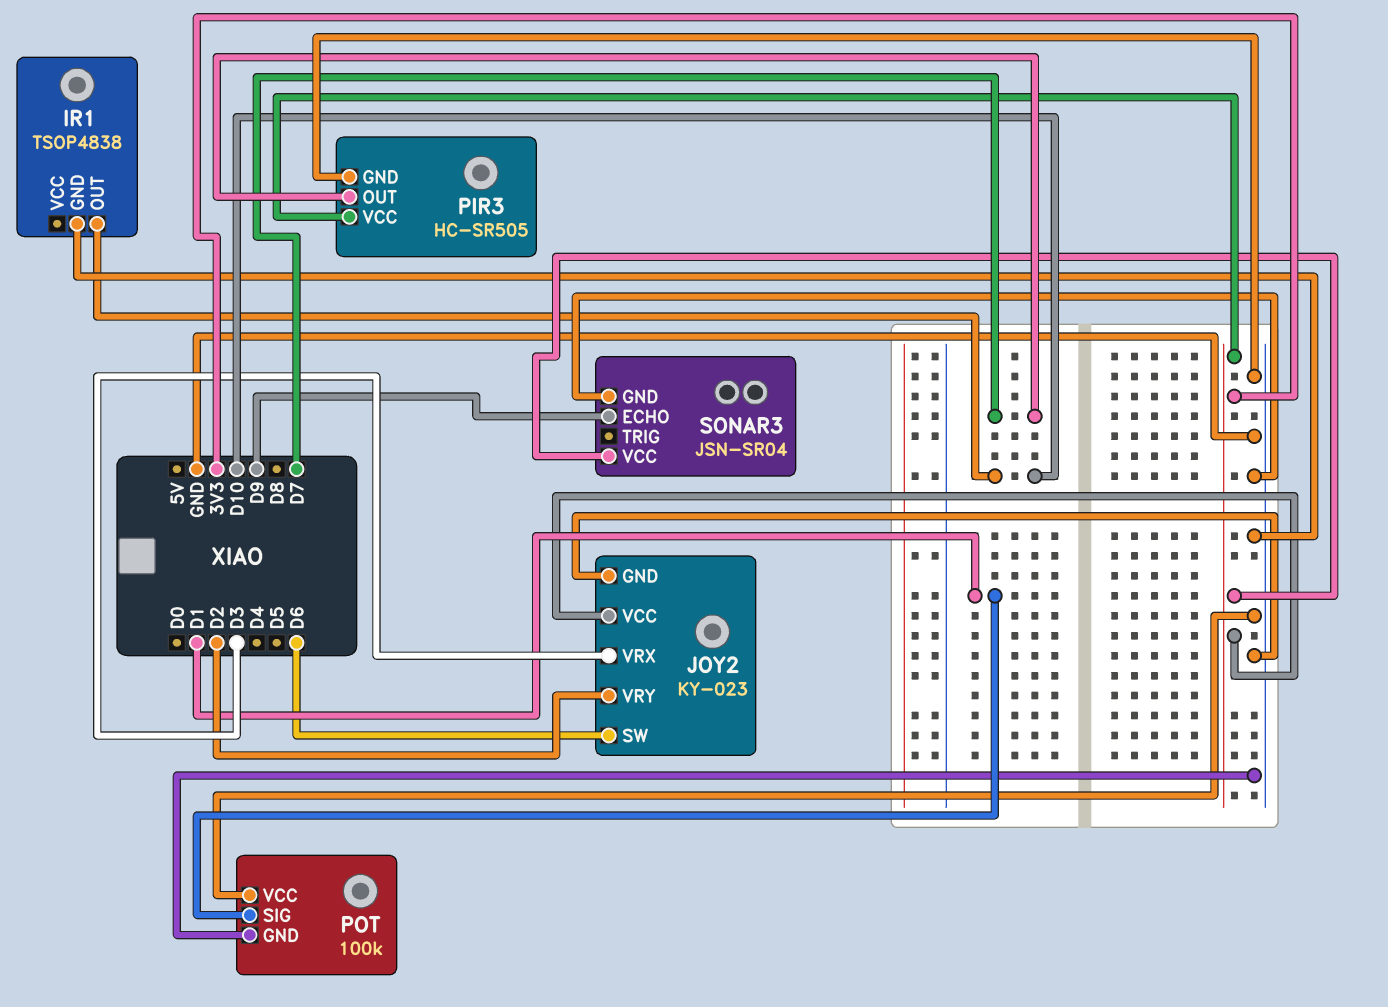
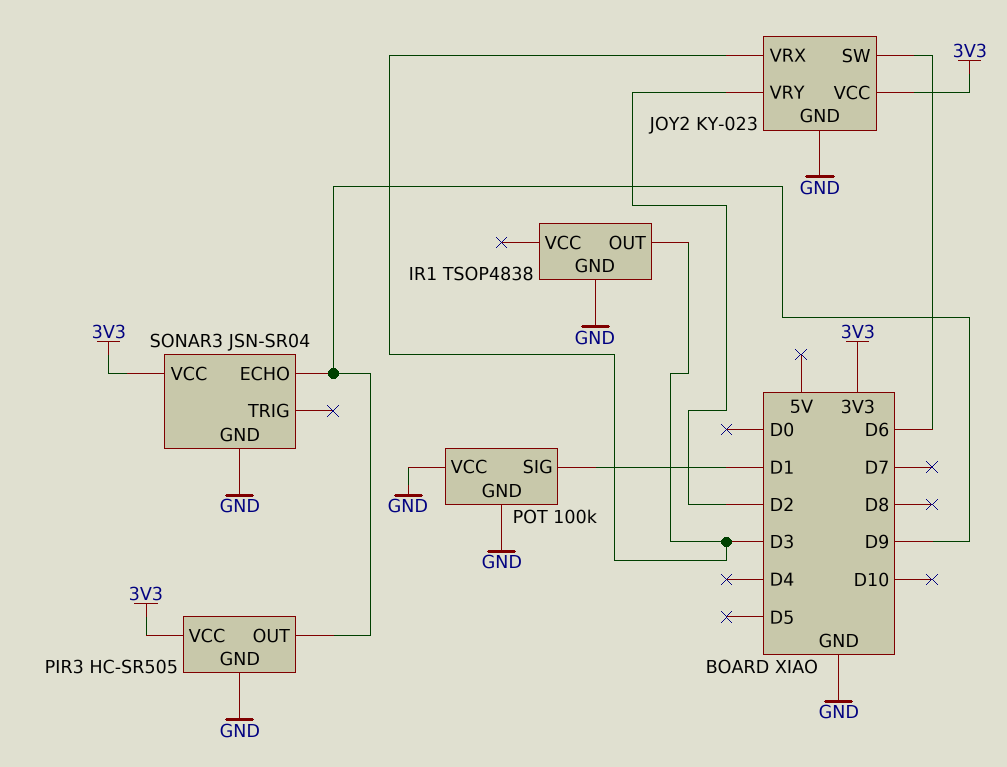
IR1 pin OUT: D10 -> D3
PIR3 pin OUT: D7 -> D9

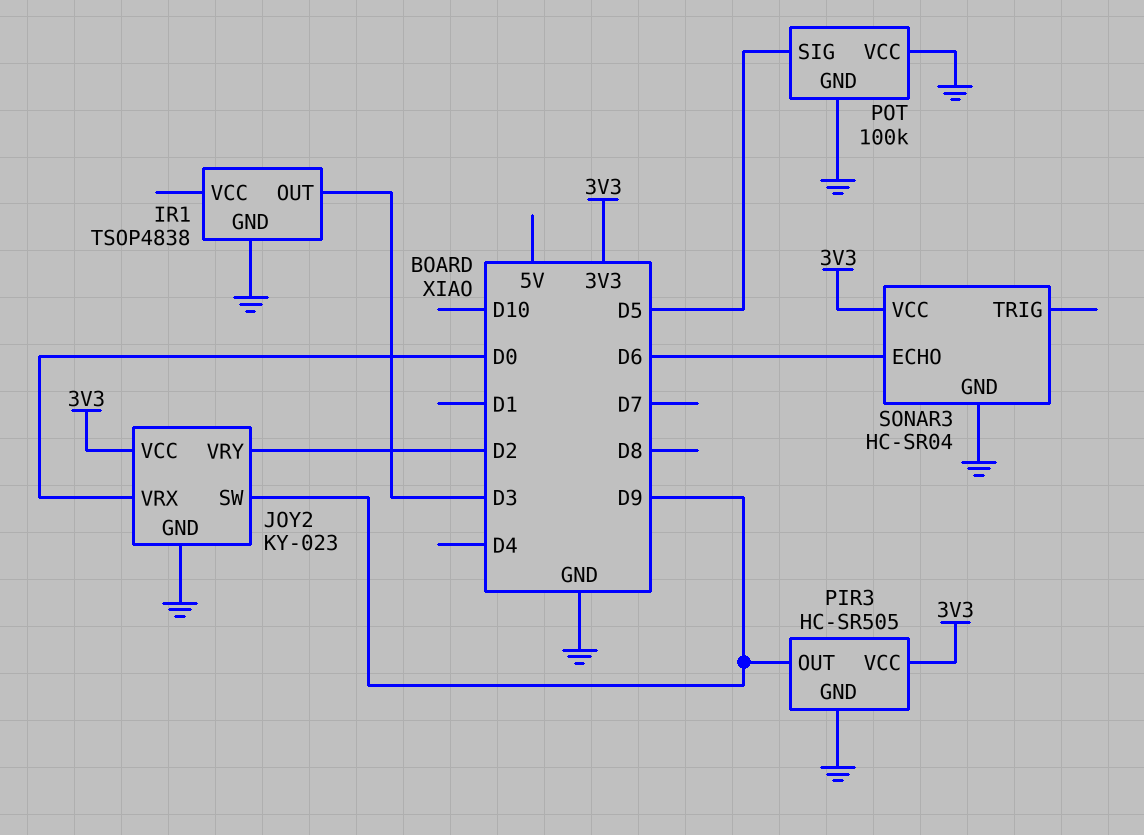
JOY2 pin SW: D6 -> D9
JOY2 pin VRX: D3 -> D0
POT pin SIG: D1 -> D5
SONAR3: JSN-SR04 -> HC-SR04
SONAR3 pin ECHO: D9 -> D6

